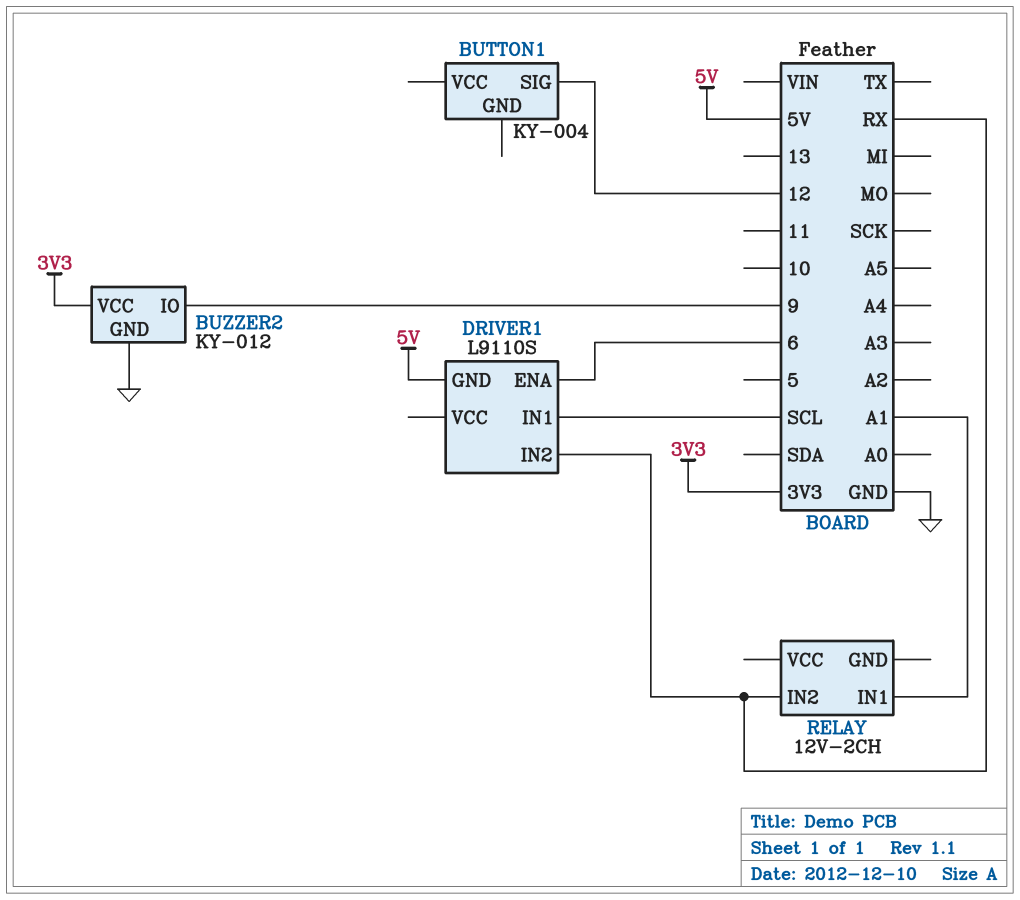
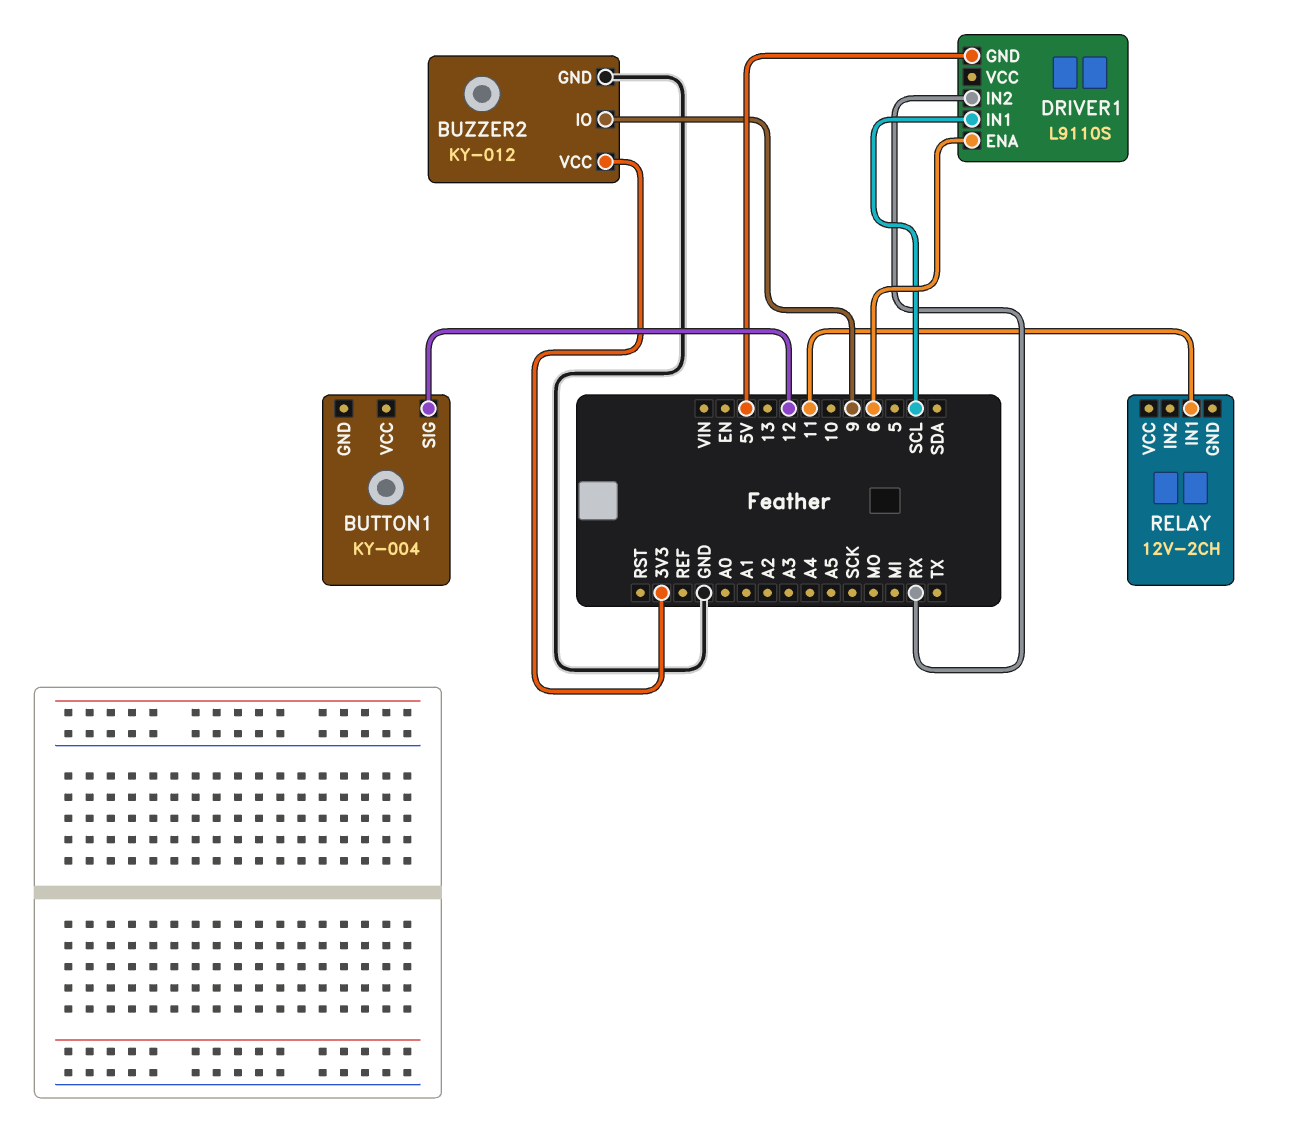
RELAY pin IN1: A1 -> 11
RELAY pin IN2: RX -> none

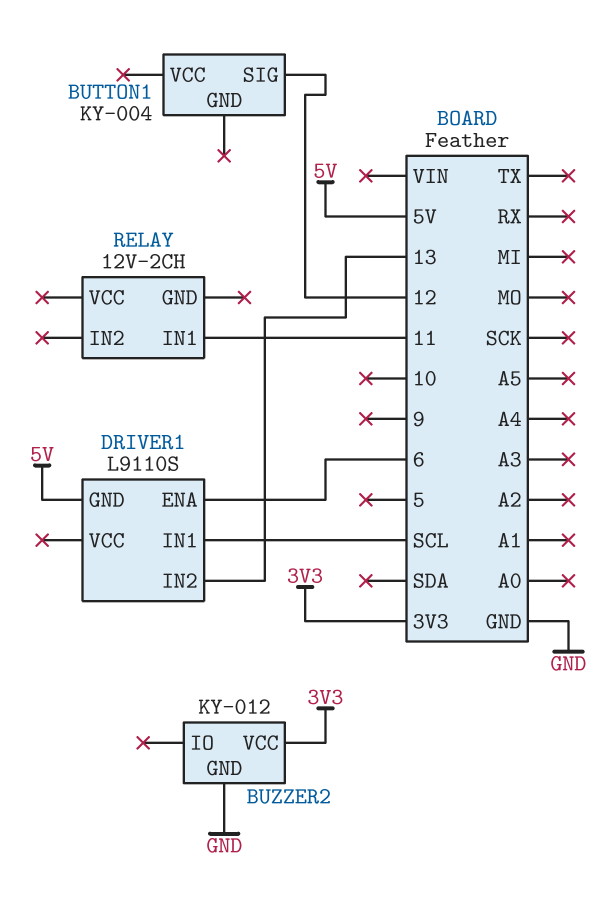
BUZZER2 pin IO: 9 -> none
DRIVER1 pin IN2: RX -> 13

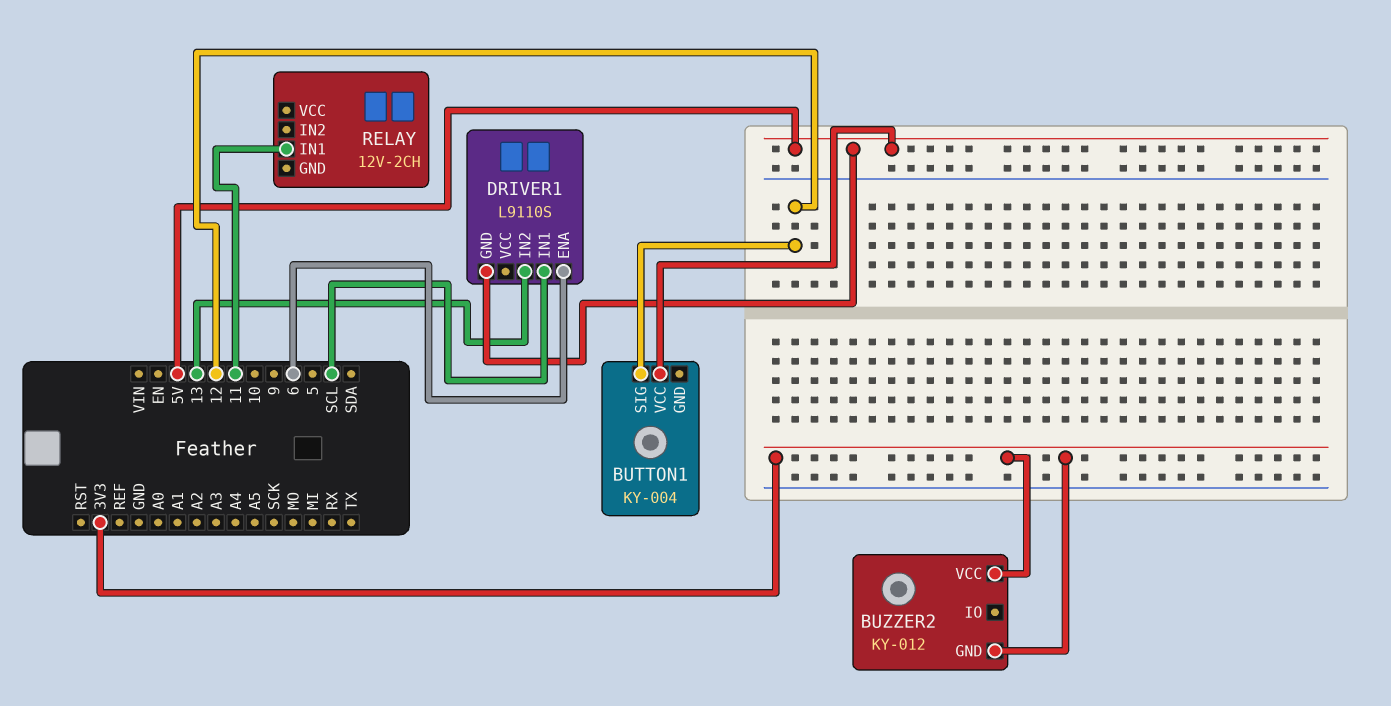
BUTTON1 pin VCC: none -> 5V
BUZZER2 pin GND: GND -> 3V3

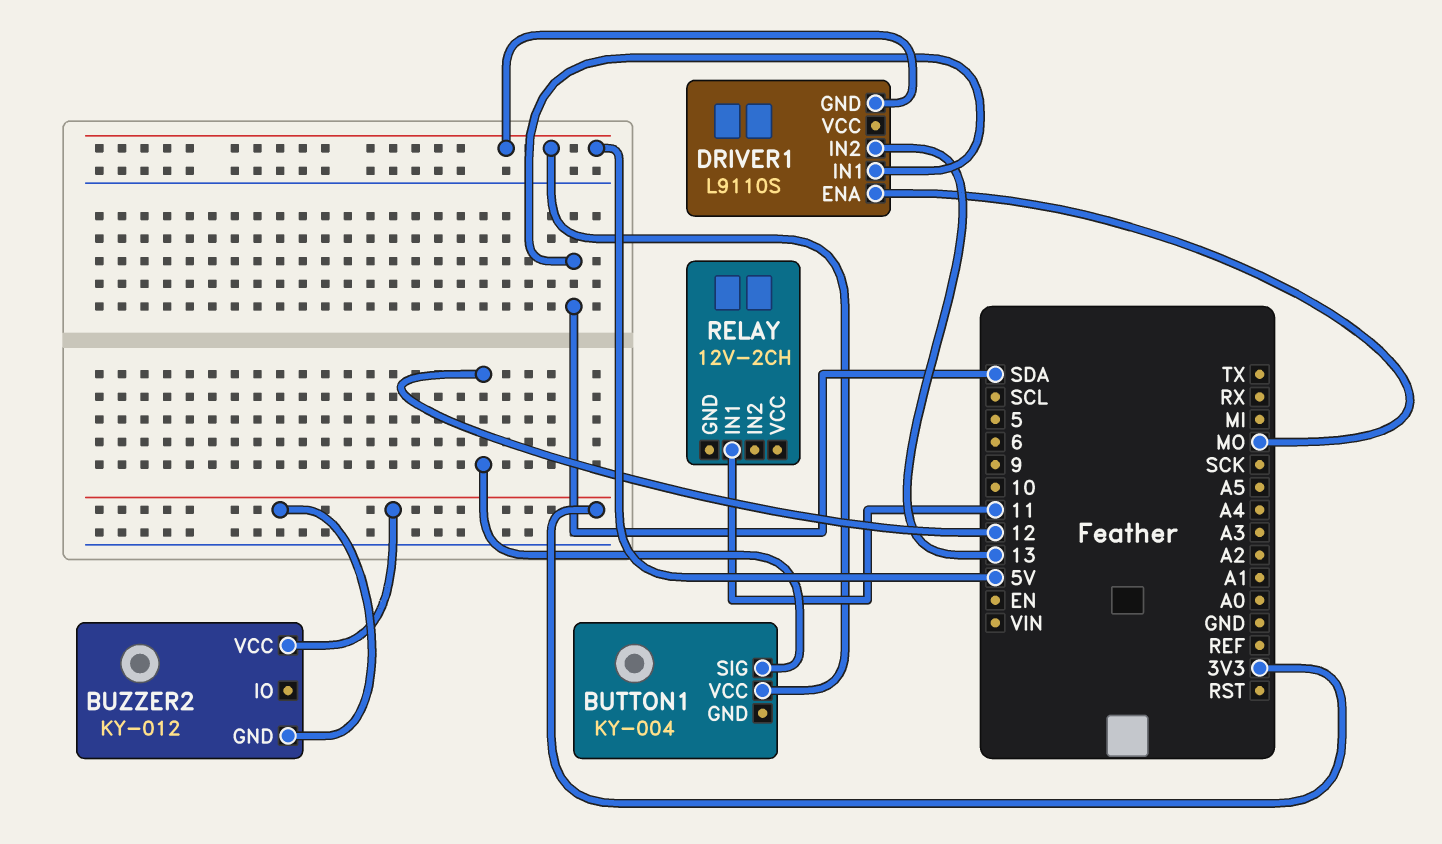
DRIVER1 pin ENA: 6 -> MO
DRIVER1 pin IN1: SCL -> SDA

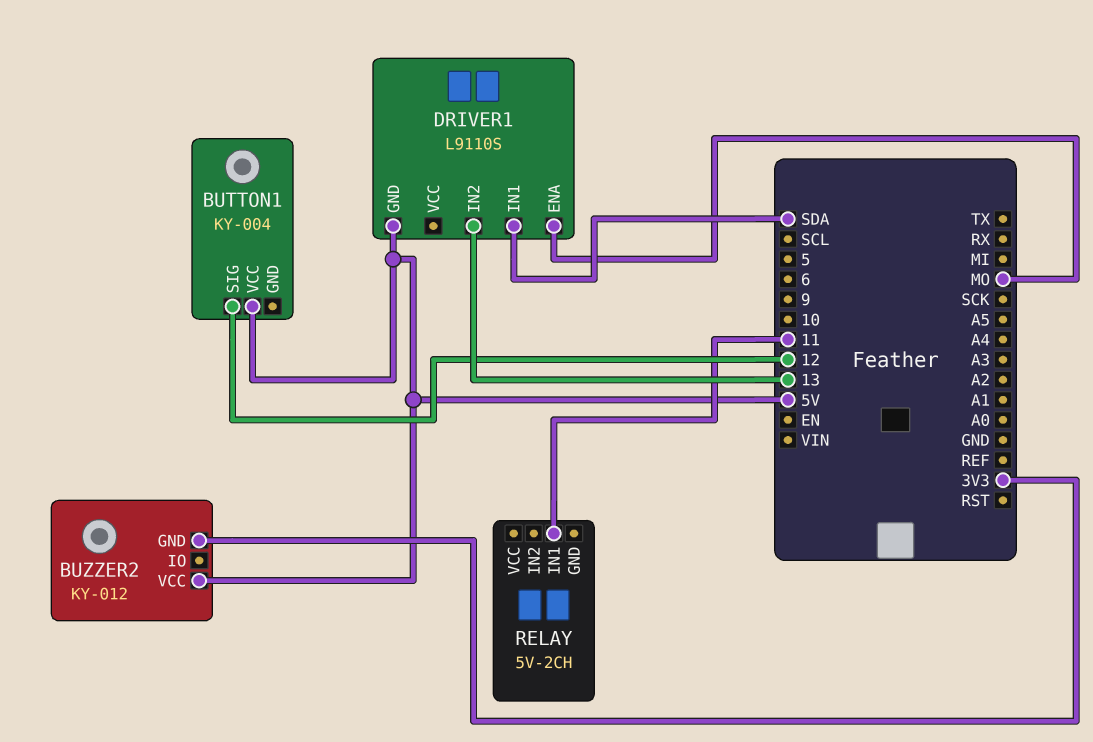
BUZZER2 pin VCC: 3V3 -> 5V
RELAY: 12V-2CH -> 5V-2CH

